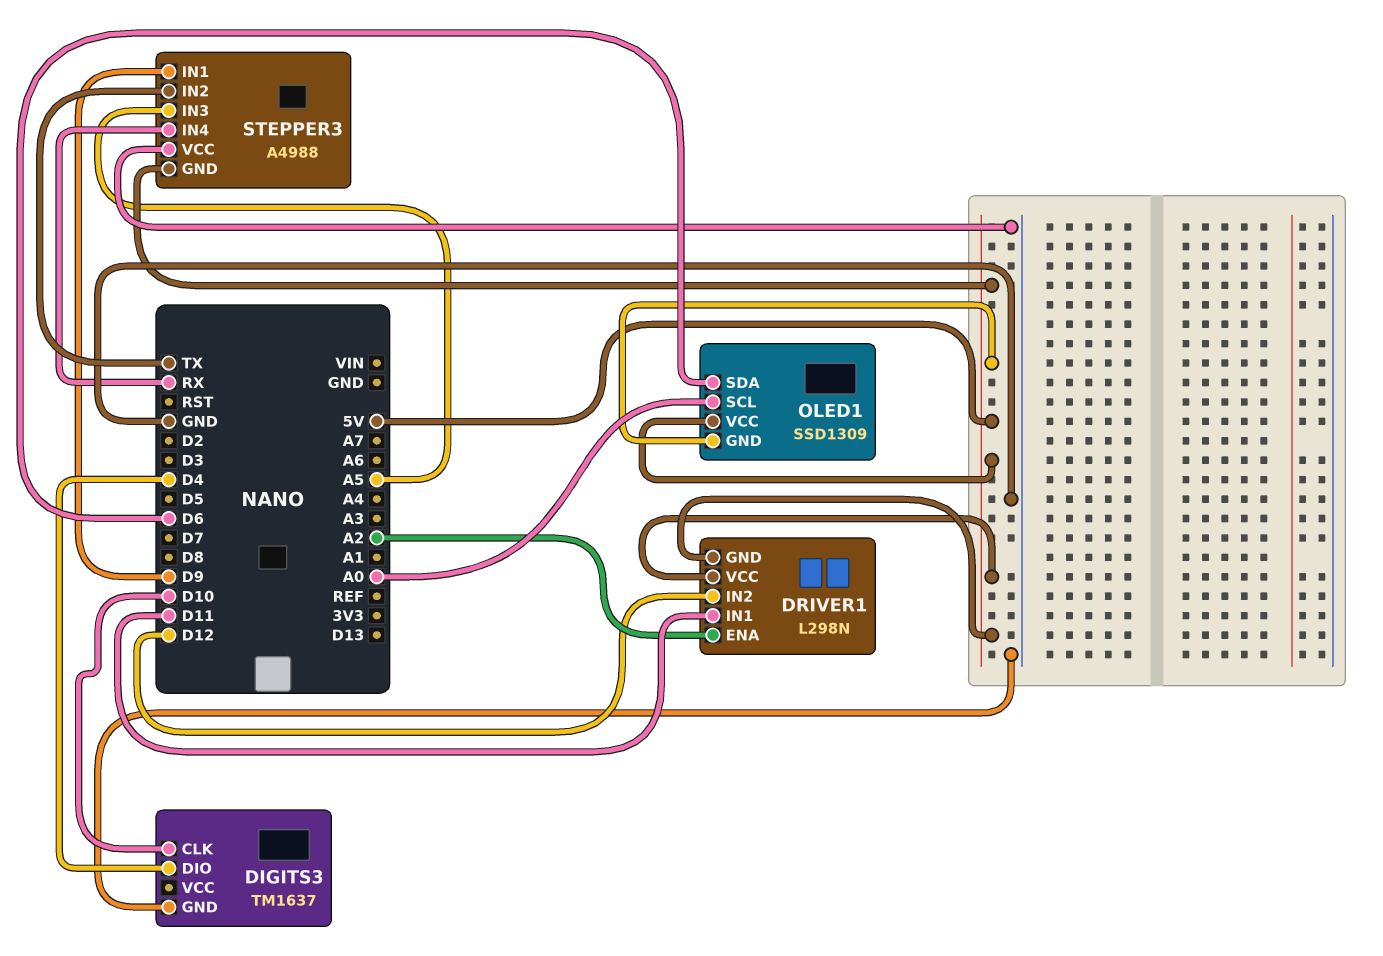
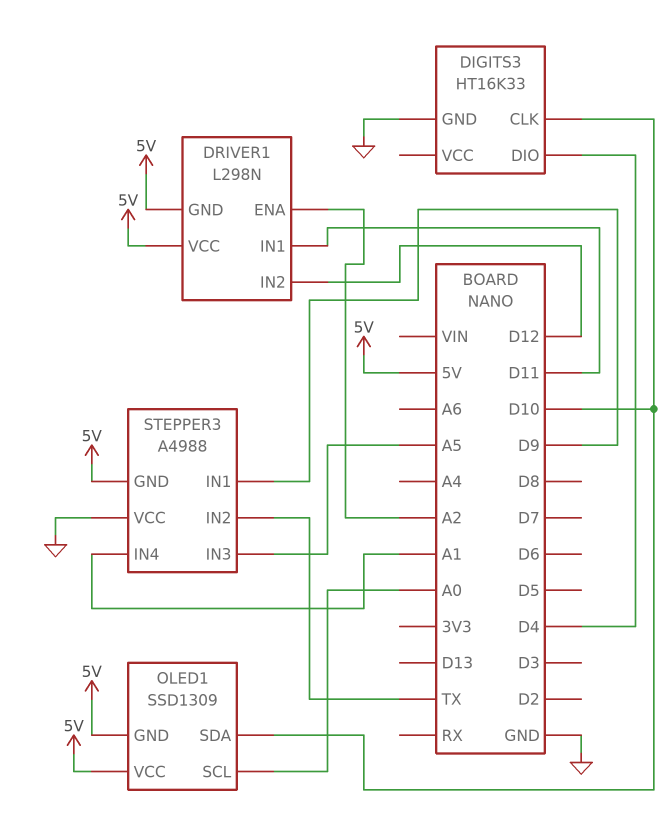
DIGITS3: TM1637 -> HT16K33
OLED1 pin SDA: D6 -> D10
STEPPER3 pin IN4: RX -> A1

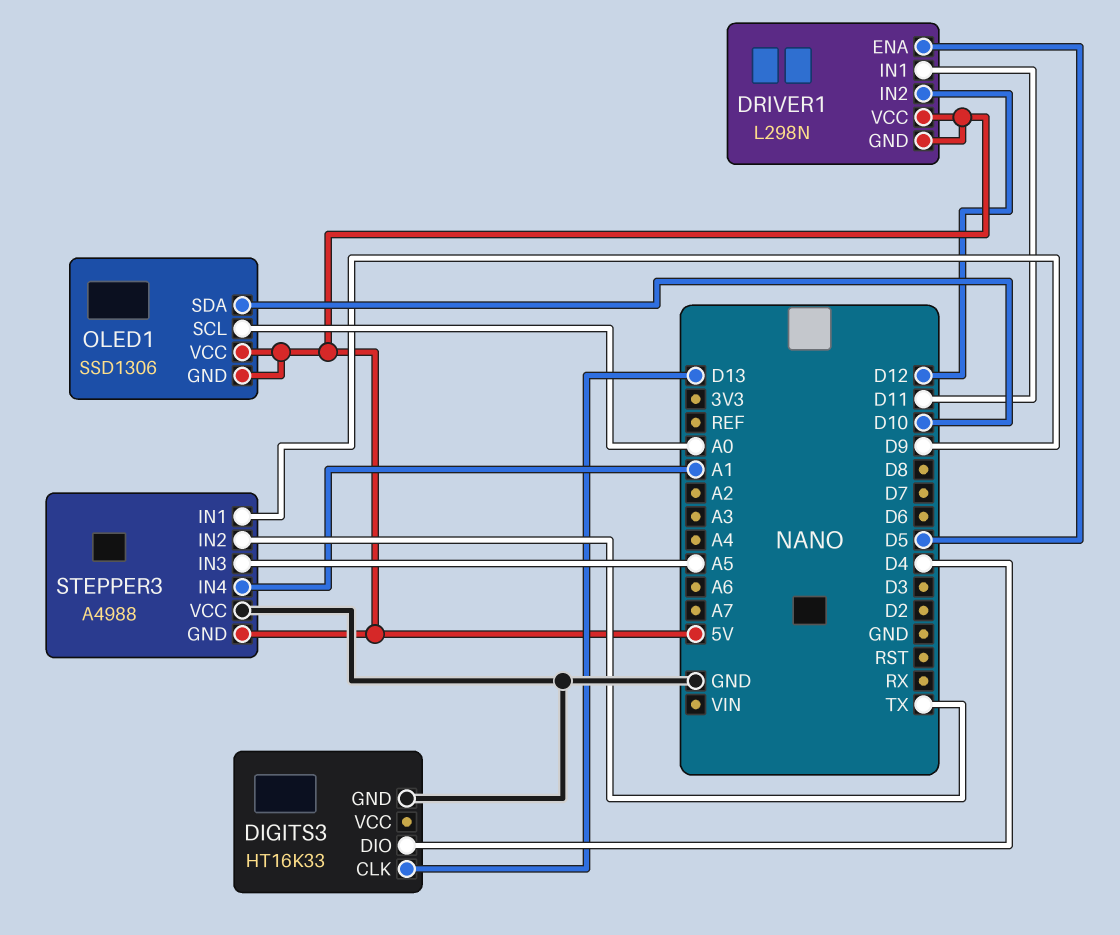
DIGITS3 pin CLK: D10 -> D13
DRIVER1 pin ENA: A2 -> D5
OLED1: SSD1309 -> SSD1306

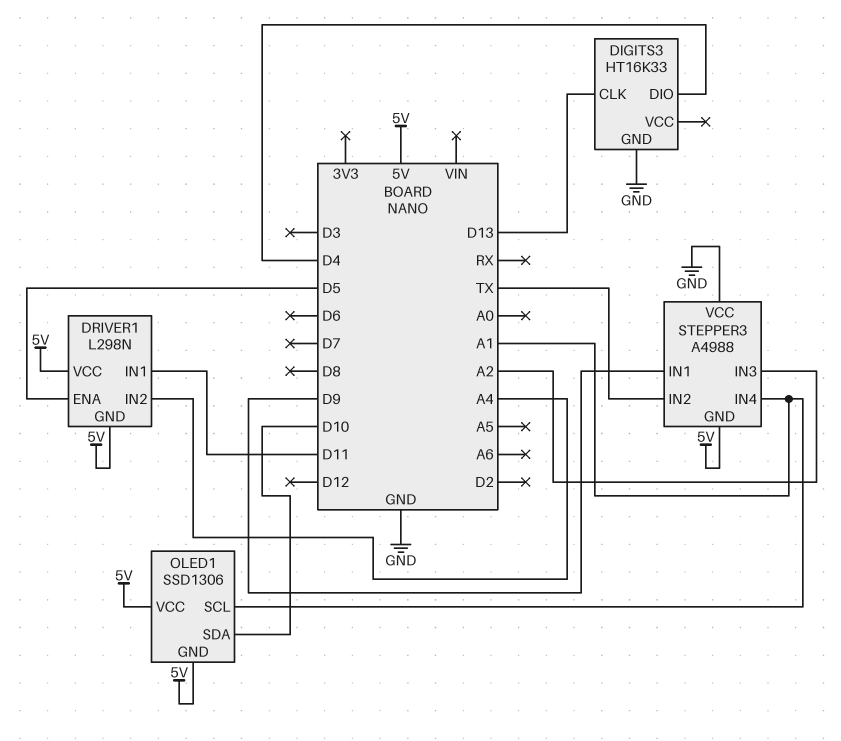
DRIVER1 pin IN2: D12 -> A4
OLED1 pin SCL: A0 -> A1
STEPPER3 pin IN3: A5 -> A2

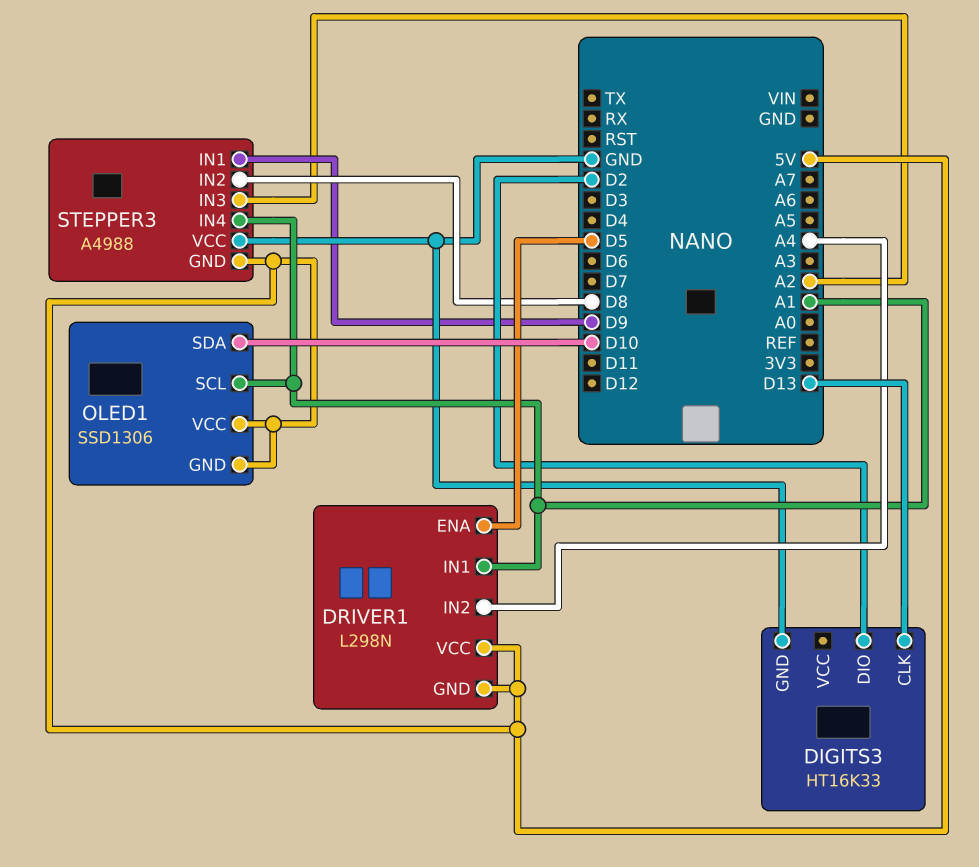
DIGITS3 pin DIO: D4 -> D2
DRIVER1 pin IN1: D11 -> A1
STEPPER3 pin IN2: TX -> D8

